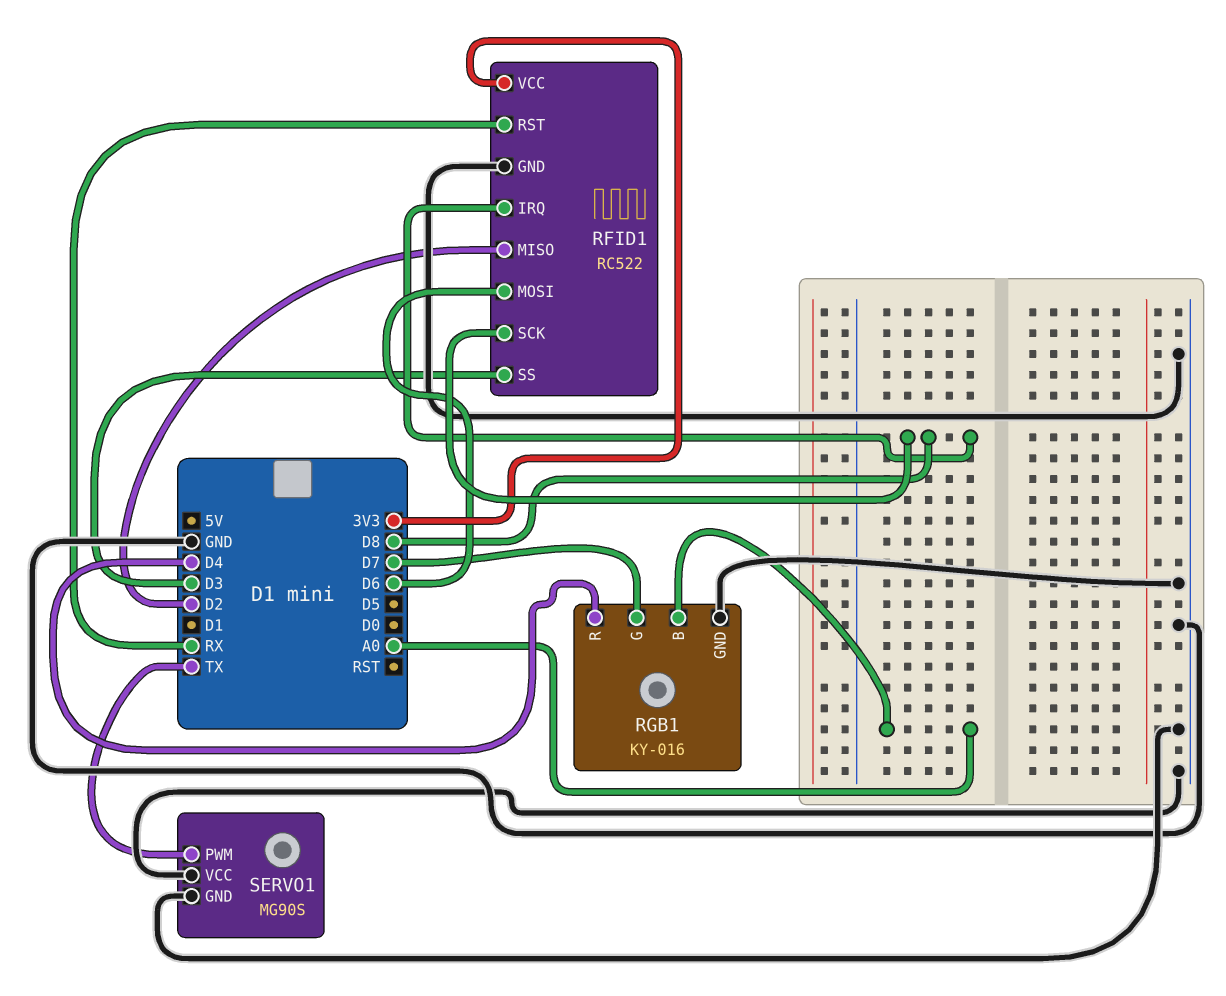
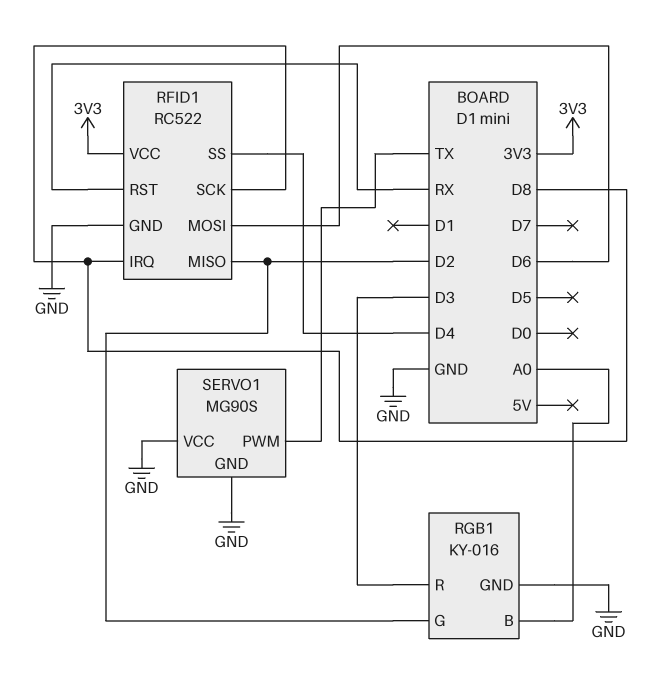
RFID1 pin SS: D3 -> D4
RGB1 pin G: D7 -> D2
RGB1 pin R: D4 -> D3

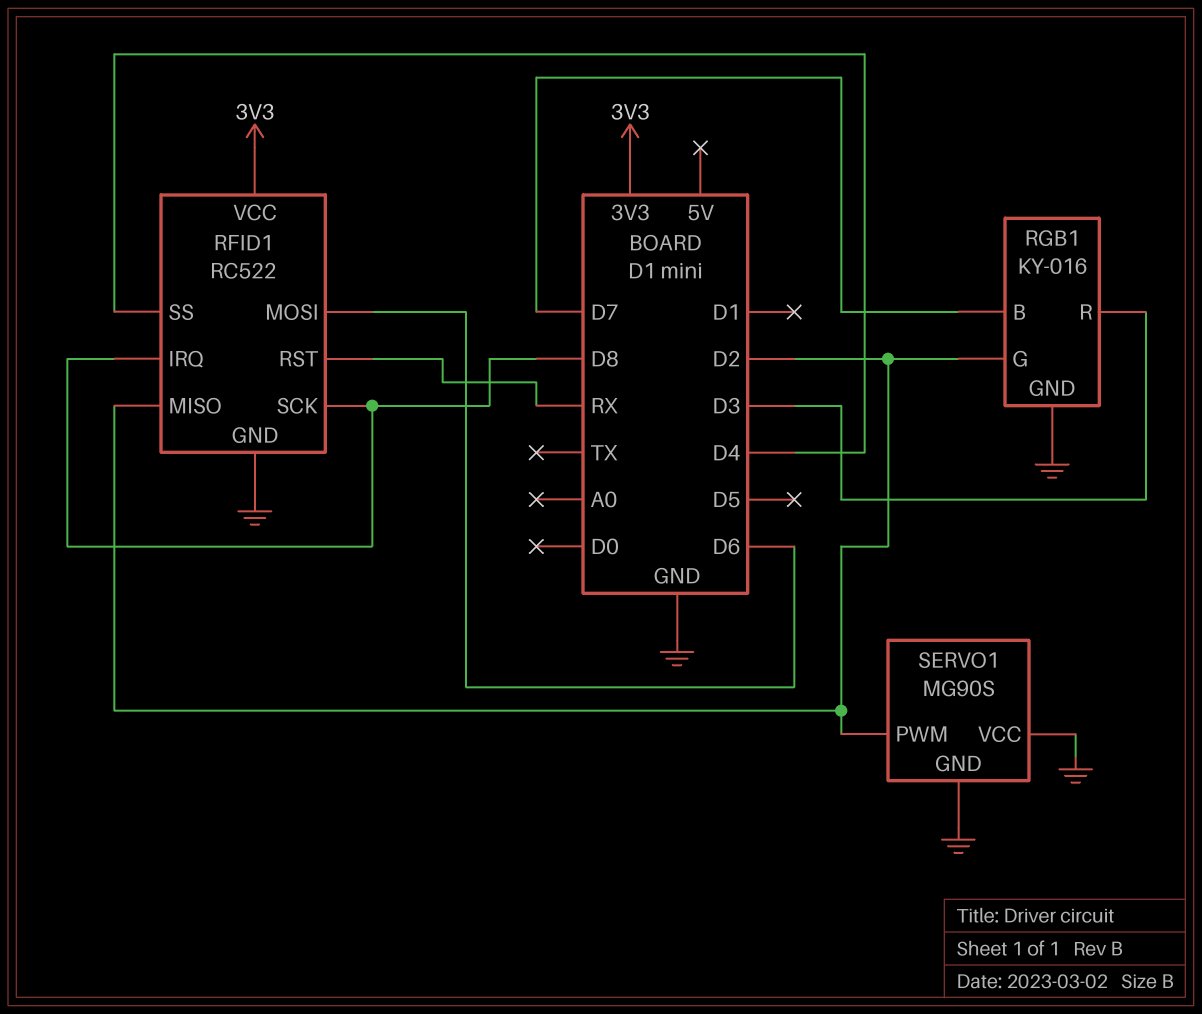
RGB1 pin B: A0 -> D7
SERVO1 pin PWM: TX -> D2

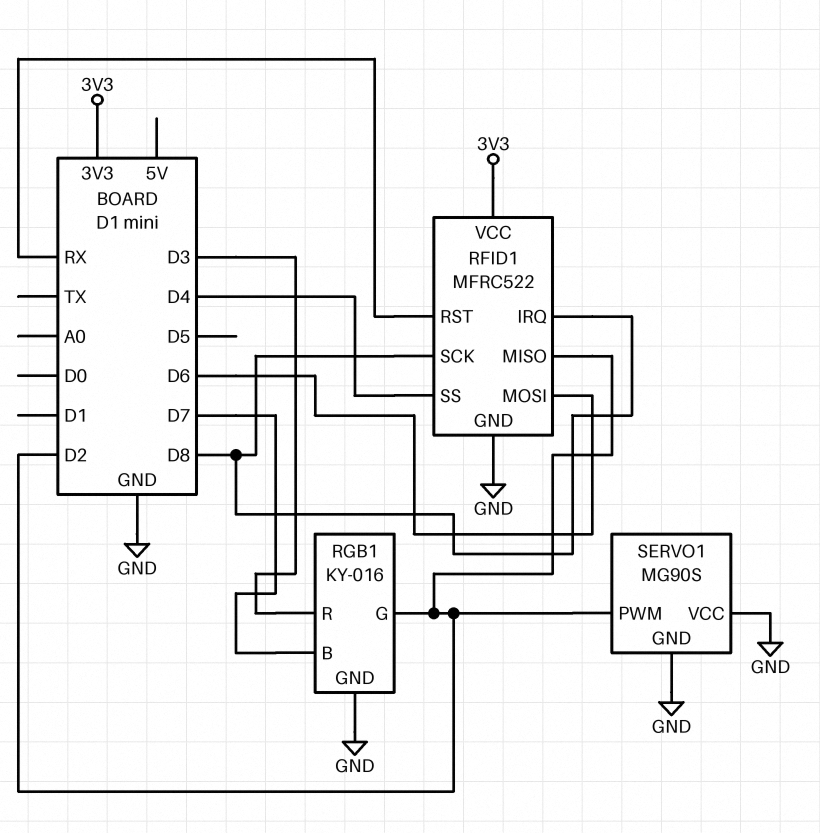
RFID1: RC522 -> MFRC522

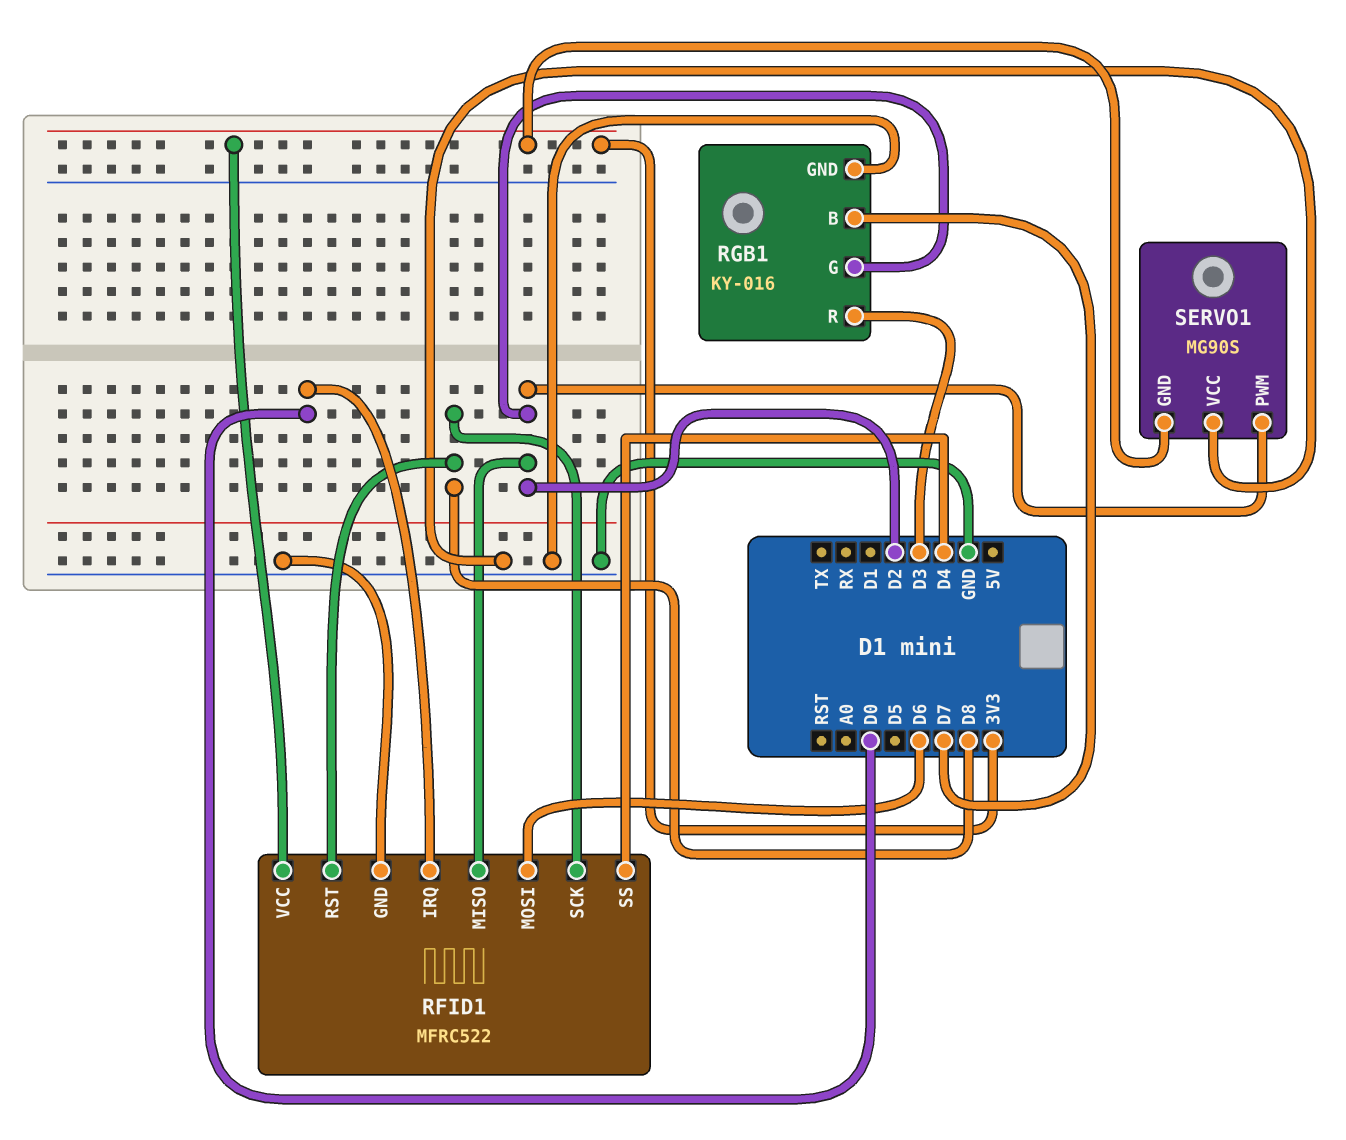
RFID1 pin IRQ: D8 -> D0
RFID1 pin RST: RX -> D8
SERVO1 pin GND: GND -> 3V3

